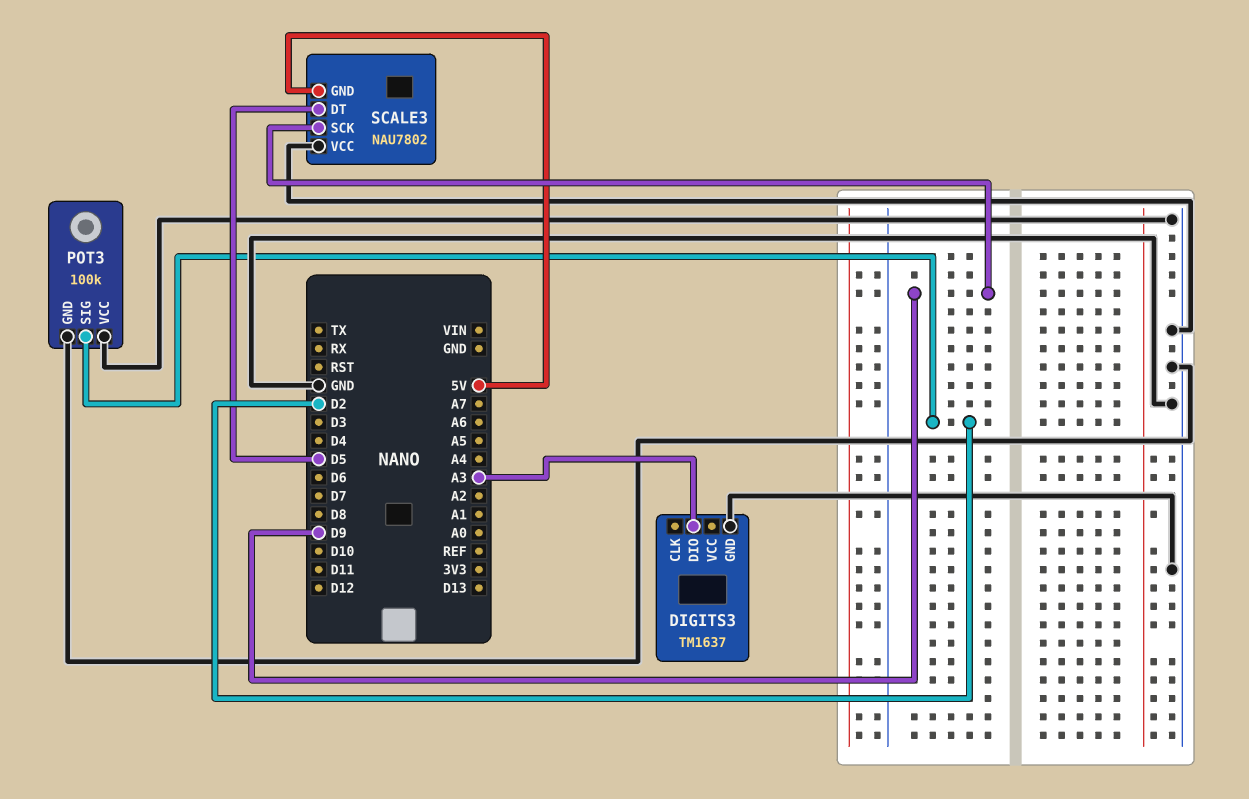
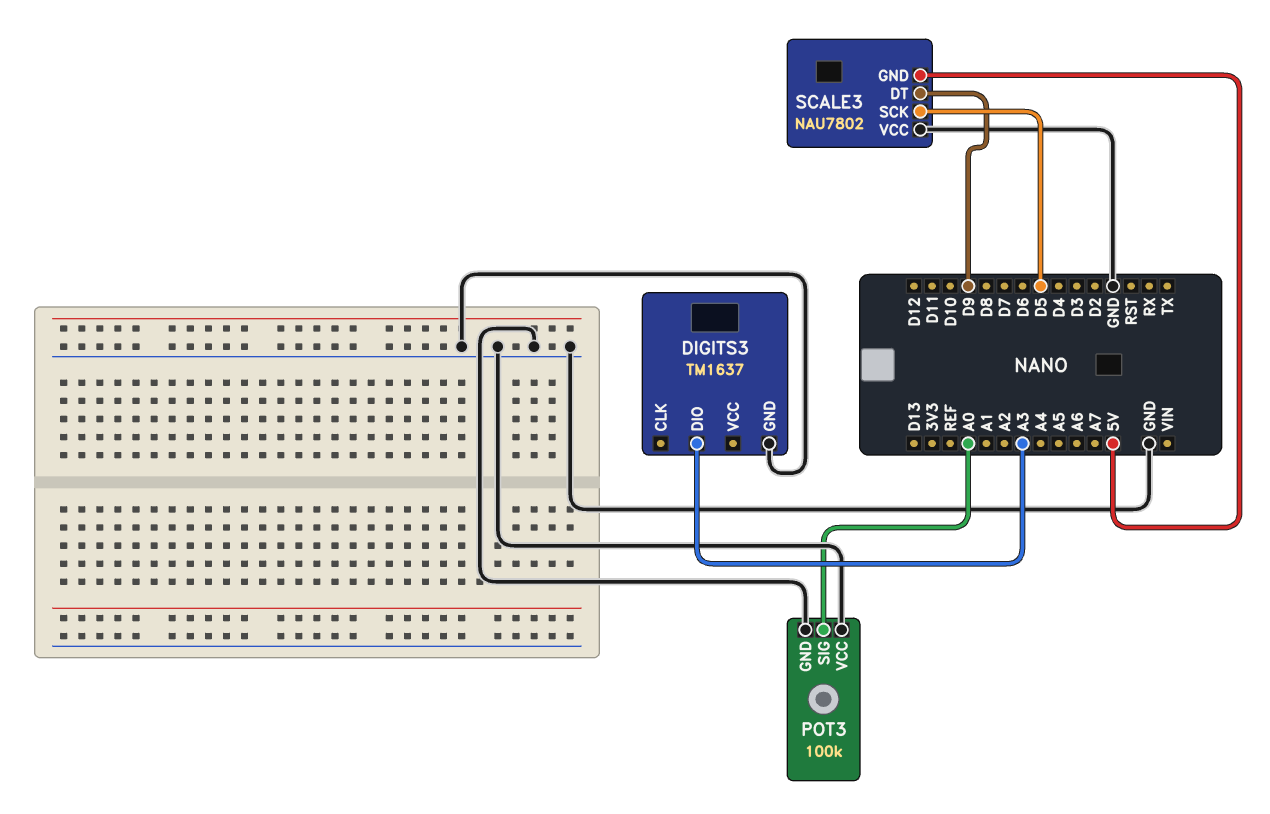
POT3 pin SIG: D2 -> A0
SCALE3 pin DT: D5 -> D9
SCALE3 pin SCK: D9 -> D5

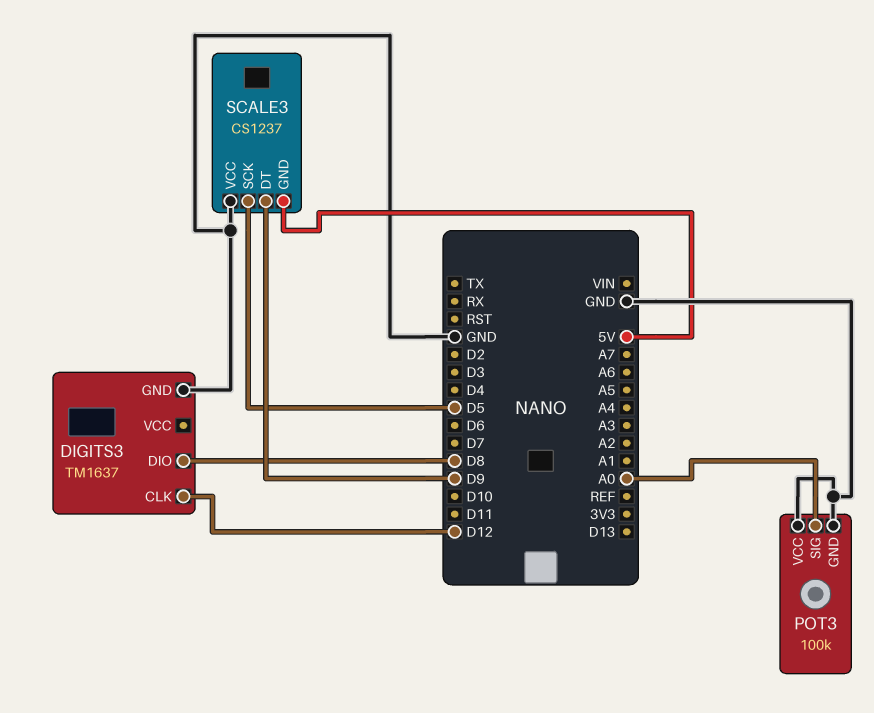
DIGITS3 pin CLK: none -> D12
DIGITS3 pin DIO: A3 -> D8
SCALE3: NAU7802 -> CS1237

